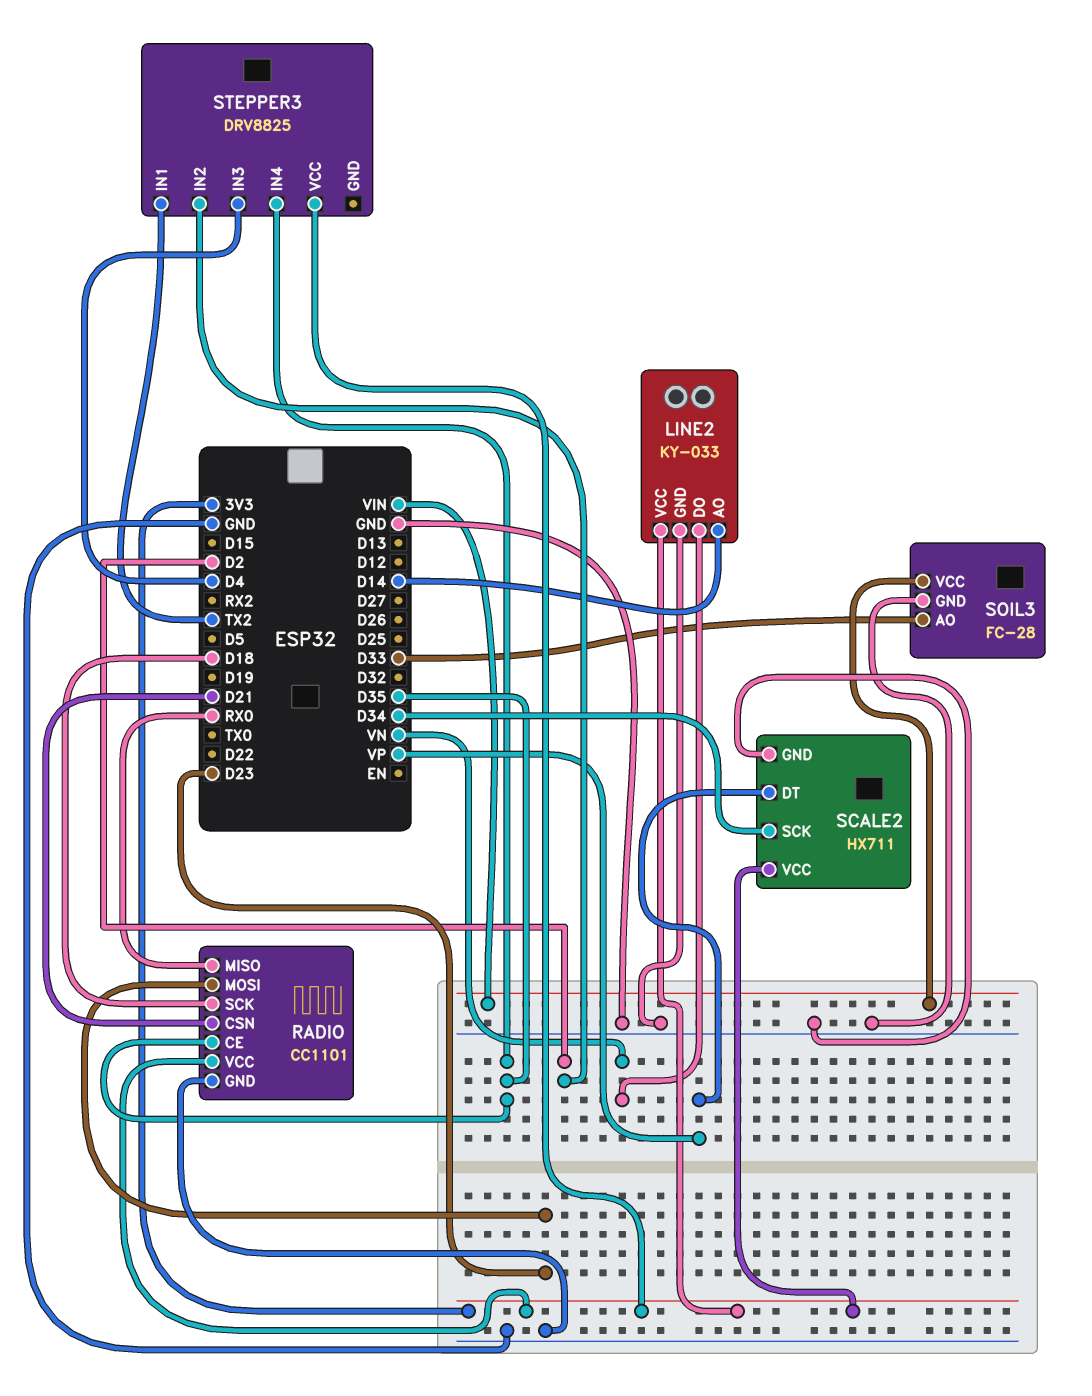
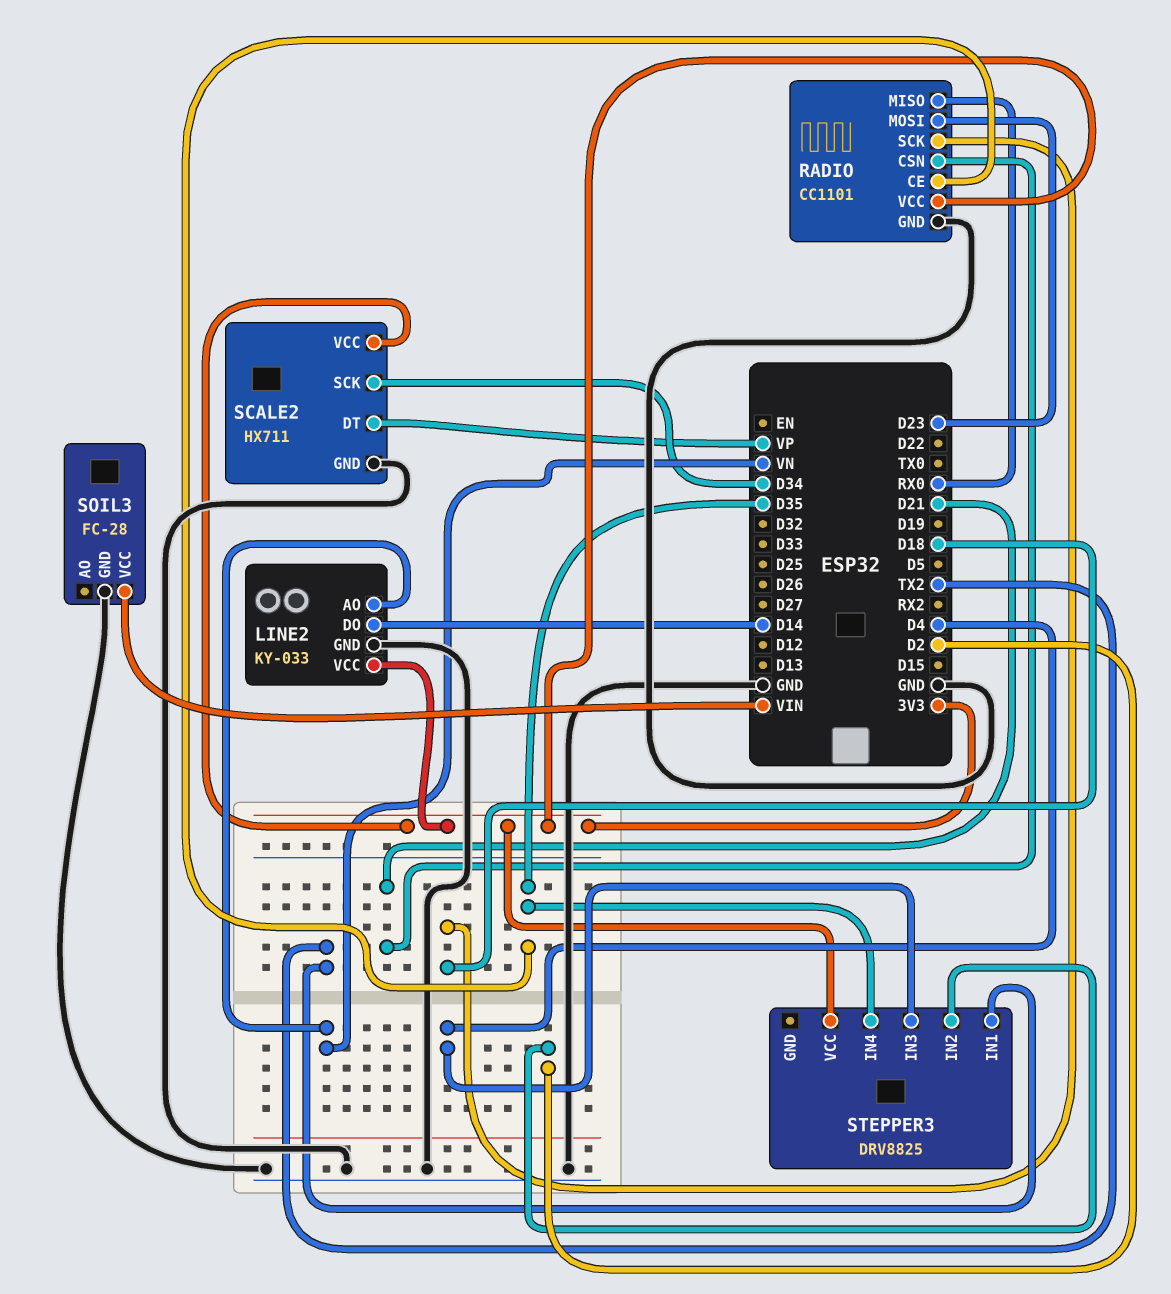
LINE2 pin AO: D14 -> VN
LINE2 pin DO: VN -> D14
SOIL3 pin AO: D33 -> none

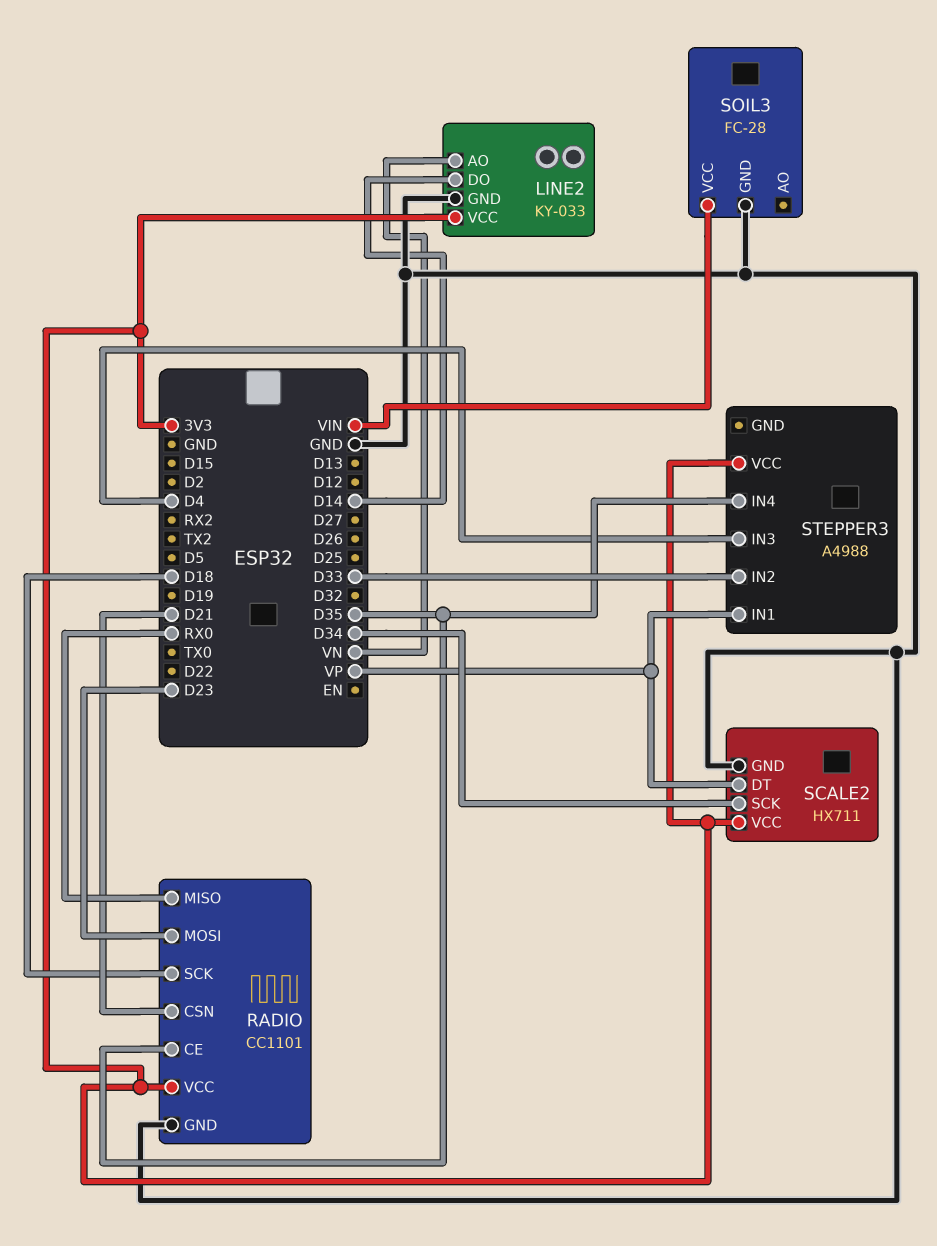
STEPPER3: DRV8825 -> A4988
STEPPER3 pin IN1: TX2 -> VP
STEPPER3 pin IN2: D2 -> D33

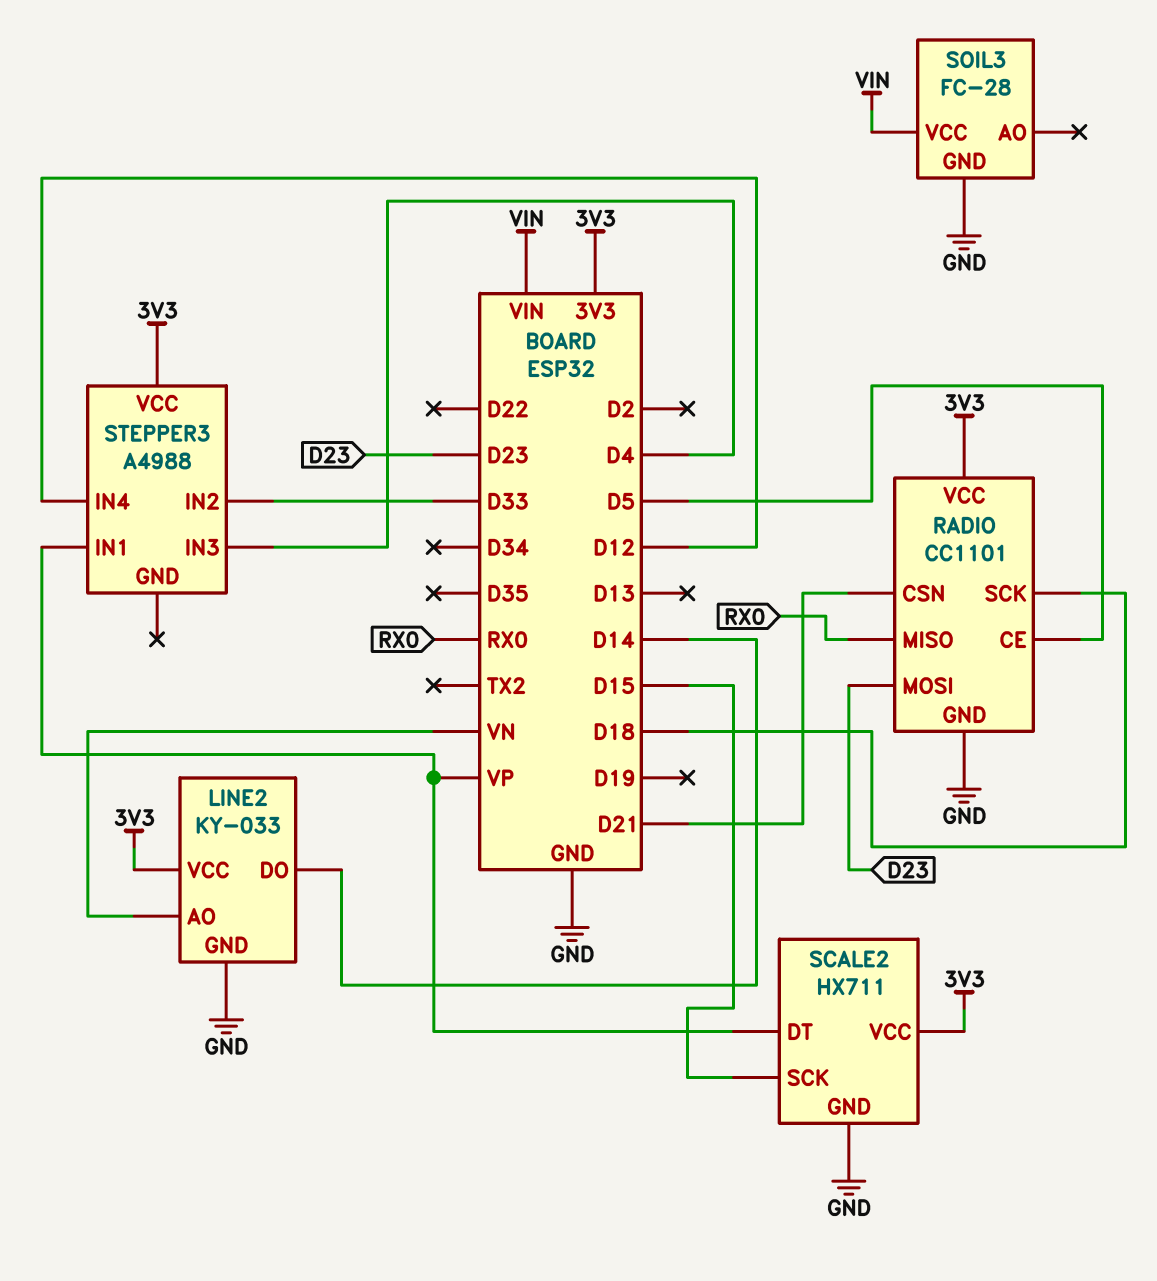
RADIO pin CE: D35 -> D5
SCALE2 pin SCK: D34 -> D15
STEPPER3 pin IN4: D35 -> D12

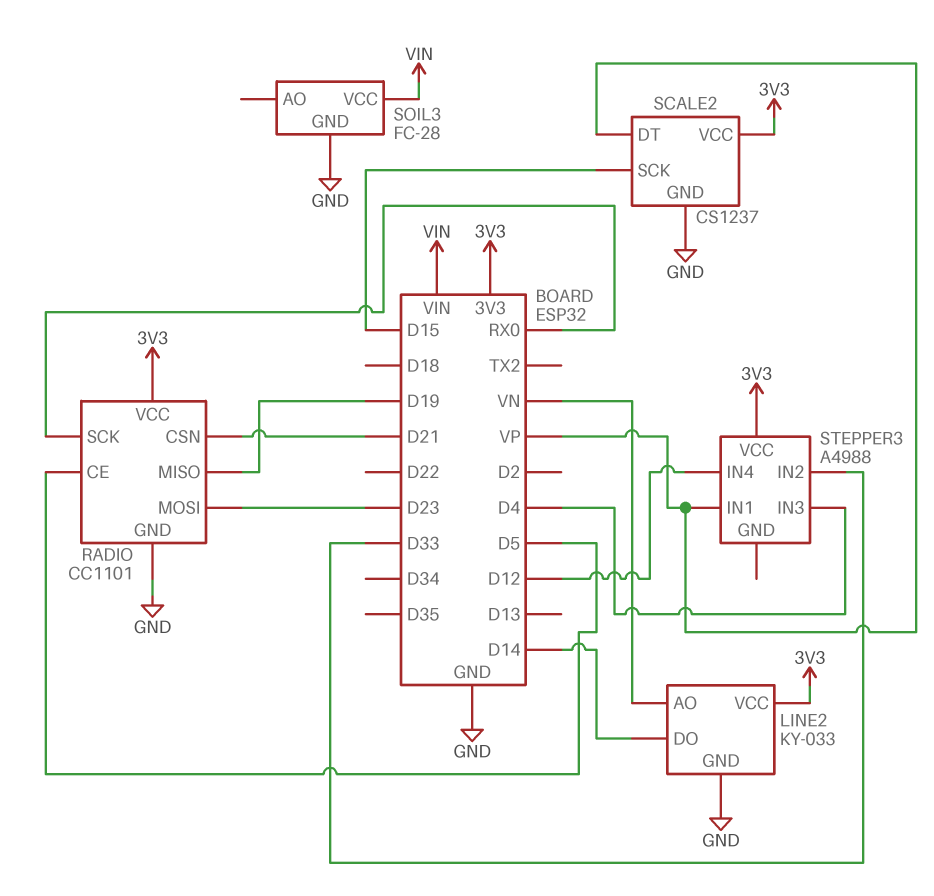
RADIO pin MISO: RX0 -> D19
RADIO pin SCK: D18 -> RX0
SCALE2: HX711 -> CS1237

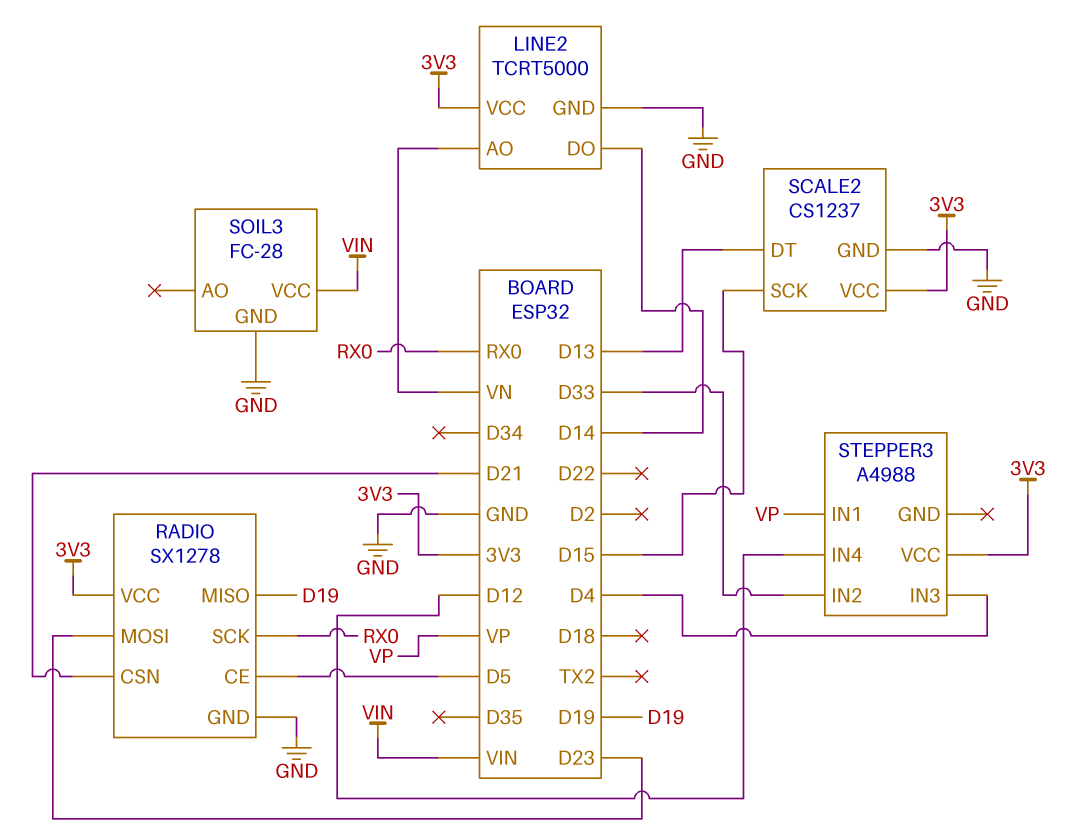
LINE2: KY-033 -> TCRT5000
RADIO: CC1101 -> SX1278
SCALE2 pin DT: VP -> D13

